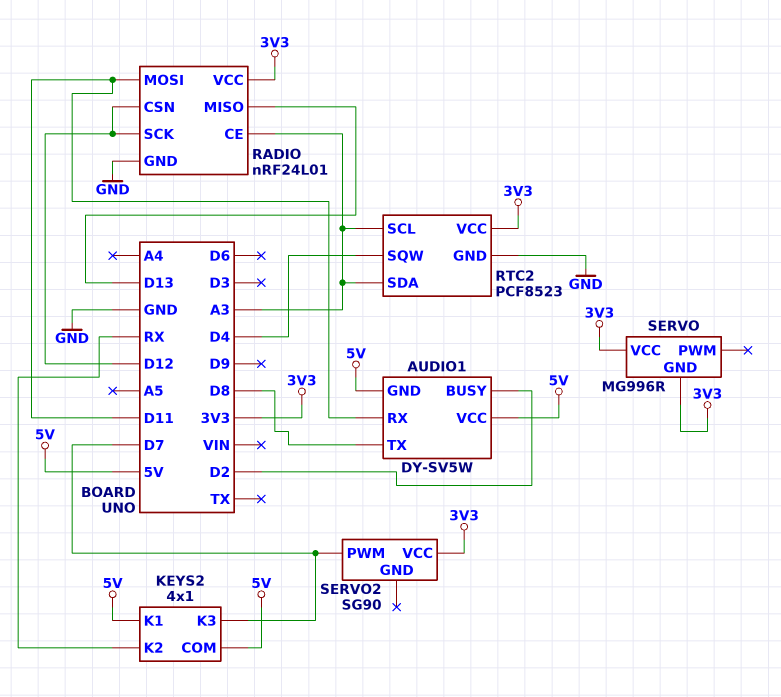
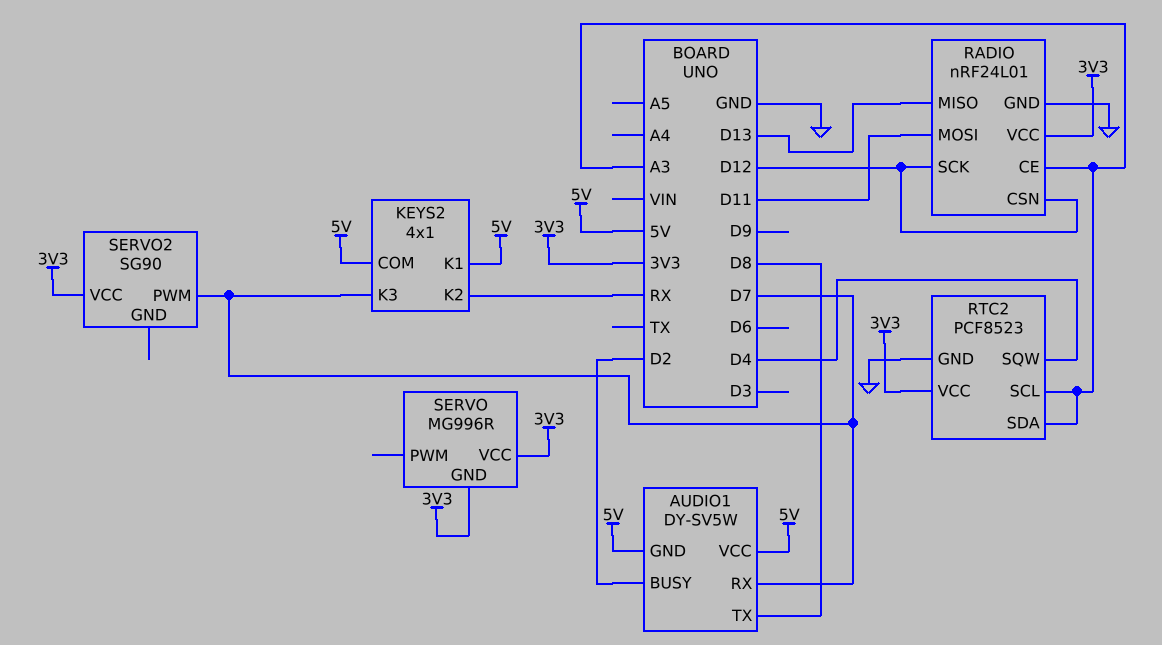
AUDIO1 pin RX: D11 -> D7

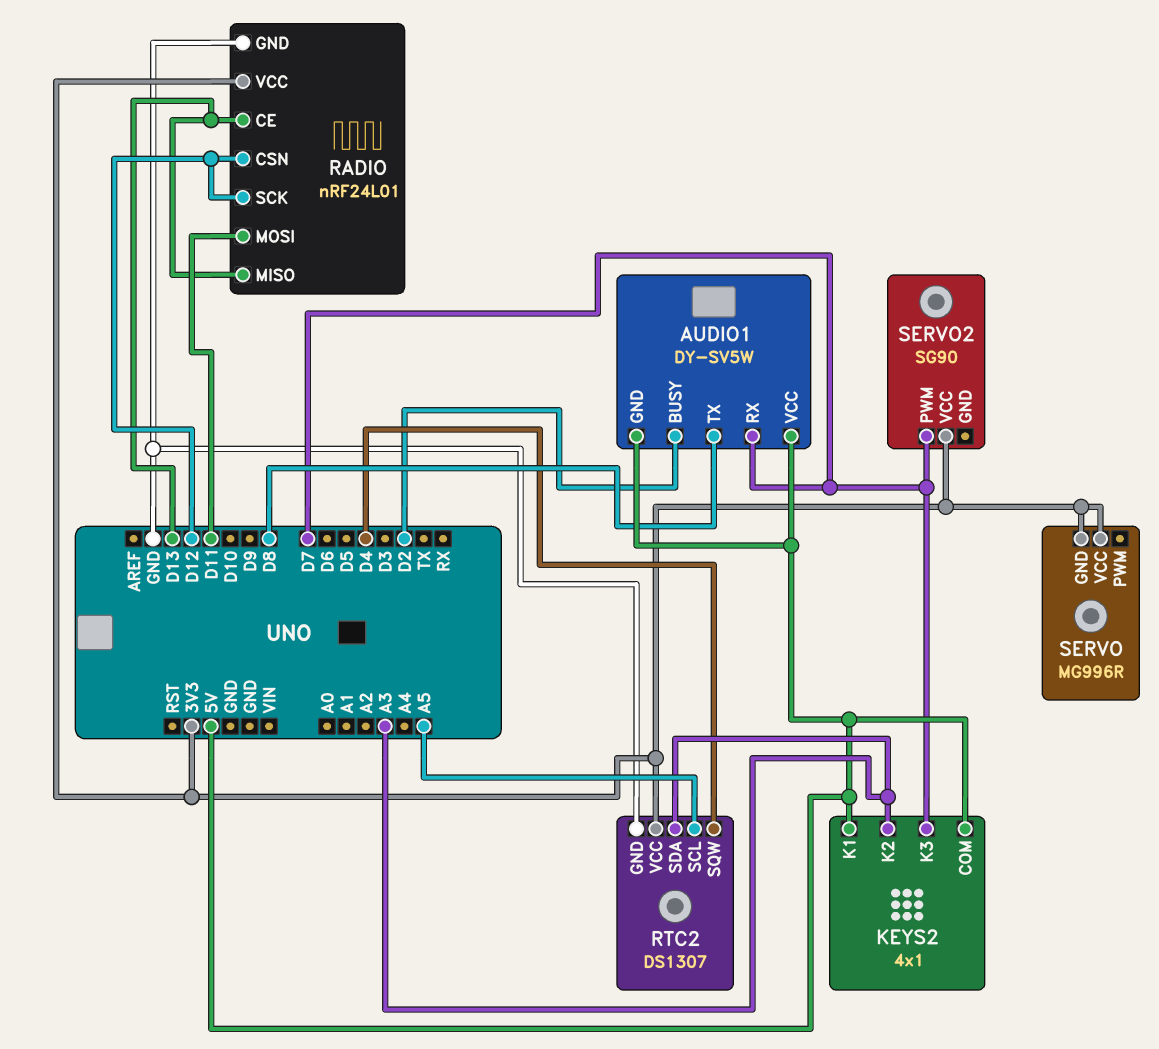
KEYS2 pin K2: RX -> A3
RADIO pin CE: A3 -> D13
RTC2: PCF8523 -> DS1307
RTC2 pin SCL: A3 -> A5

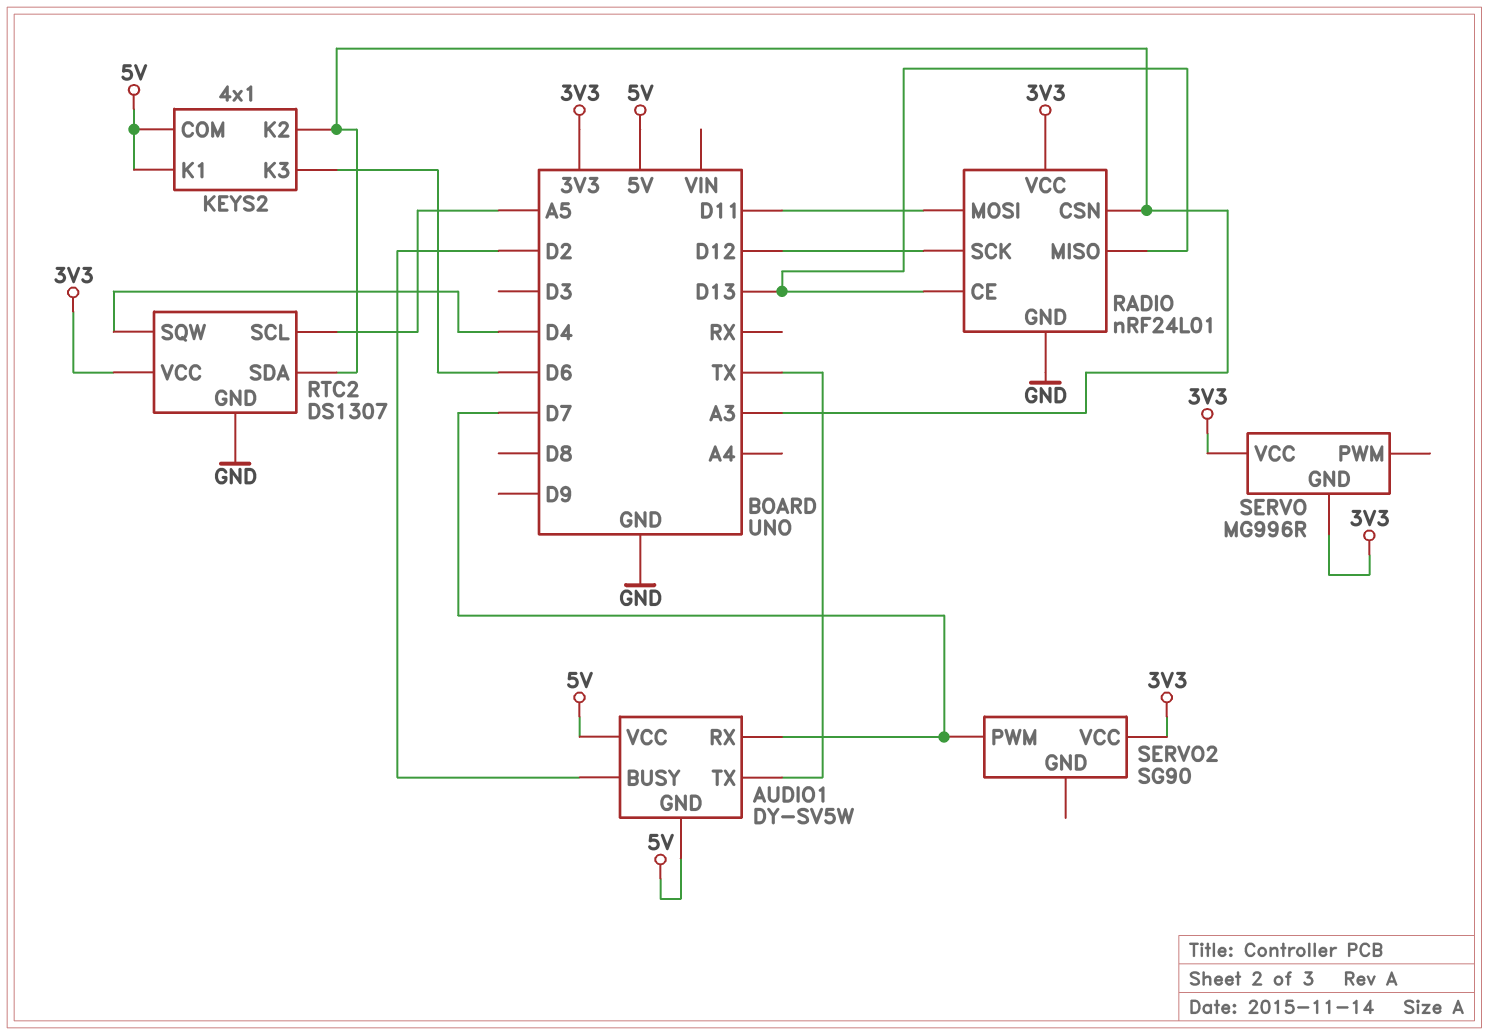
AUDIO1 pin TX: D8 -> TX
KEYS2 pin K3: D7 -> D6
RADIO pin CSN: D12 -> A3

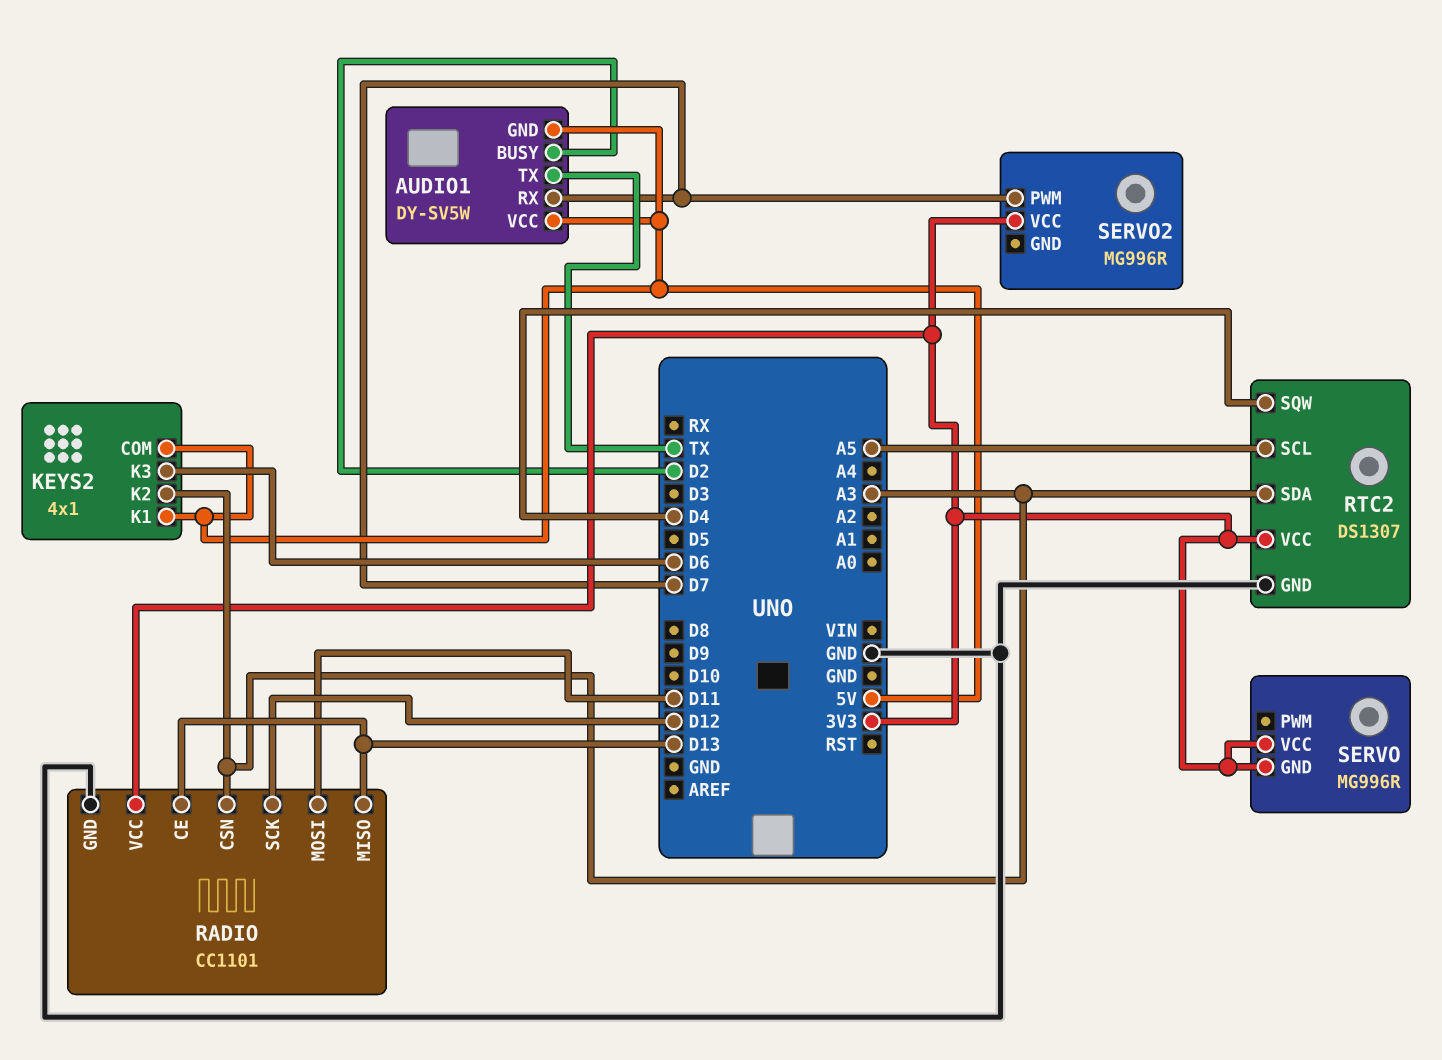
RADIO: nRF24L01 -> CC1101
SERVO2: SG90 -> MG996R

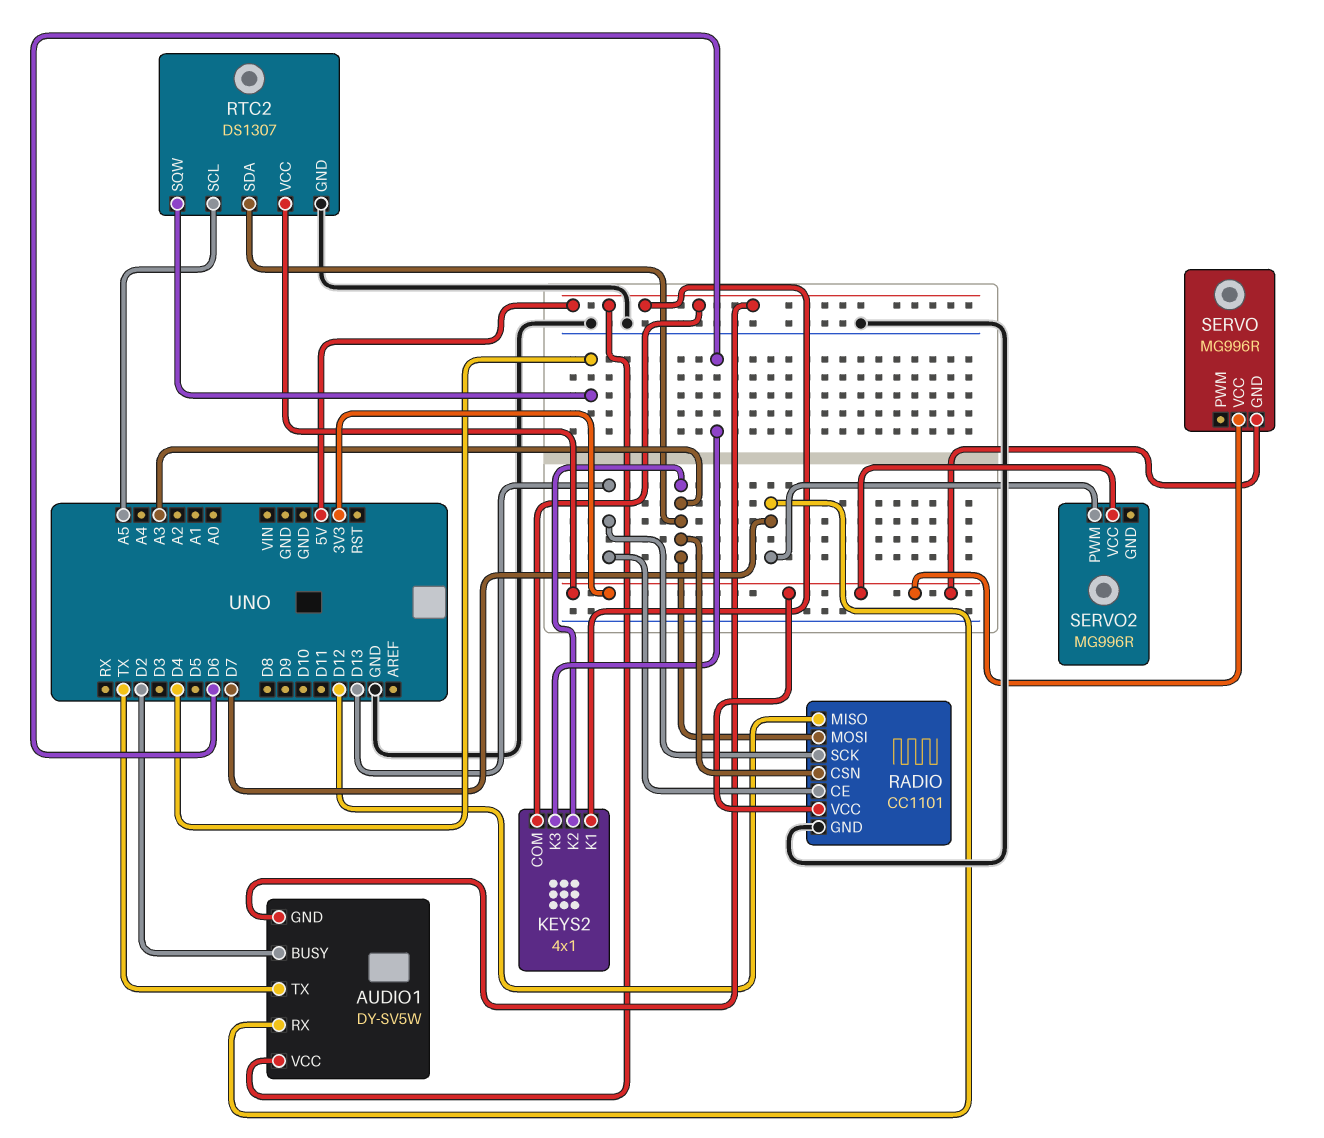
RADIO pin MISO: D13 -> D12
RADIO pin MOSI: D11 -> A3
RADIO pin SCK: D12 -> D13

